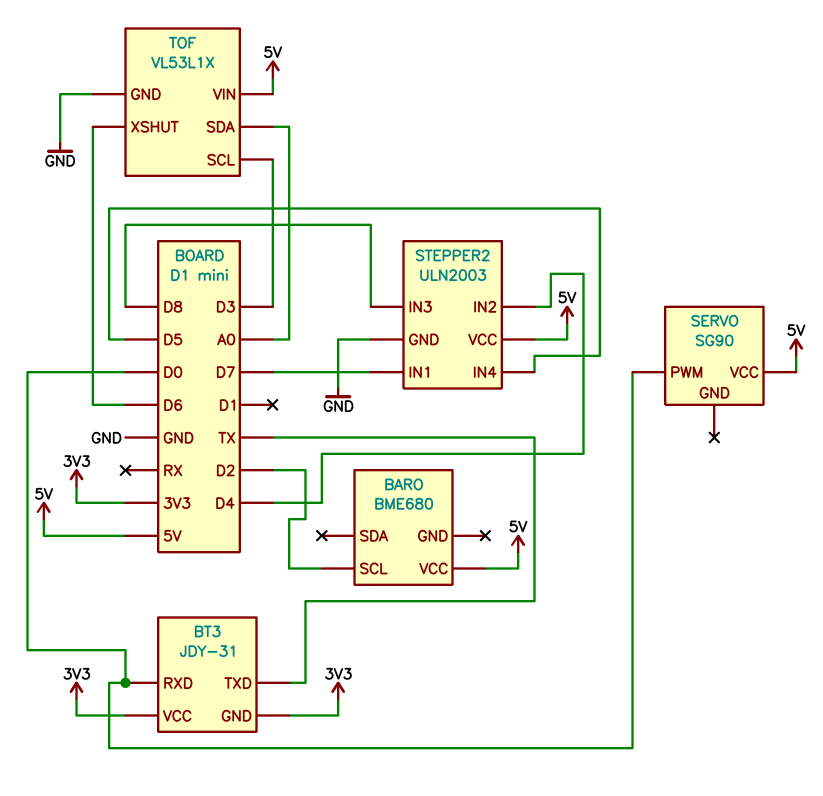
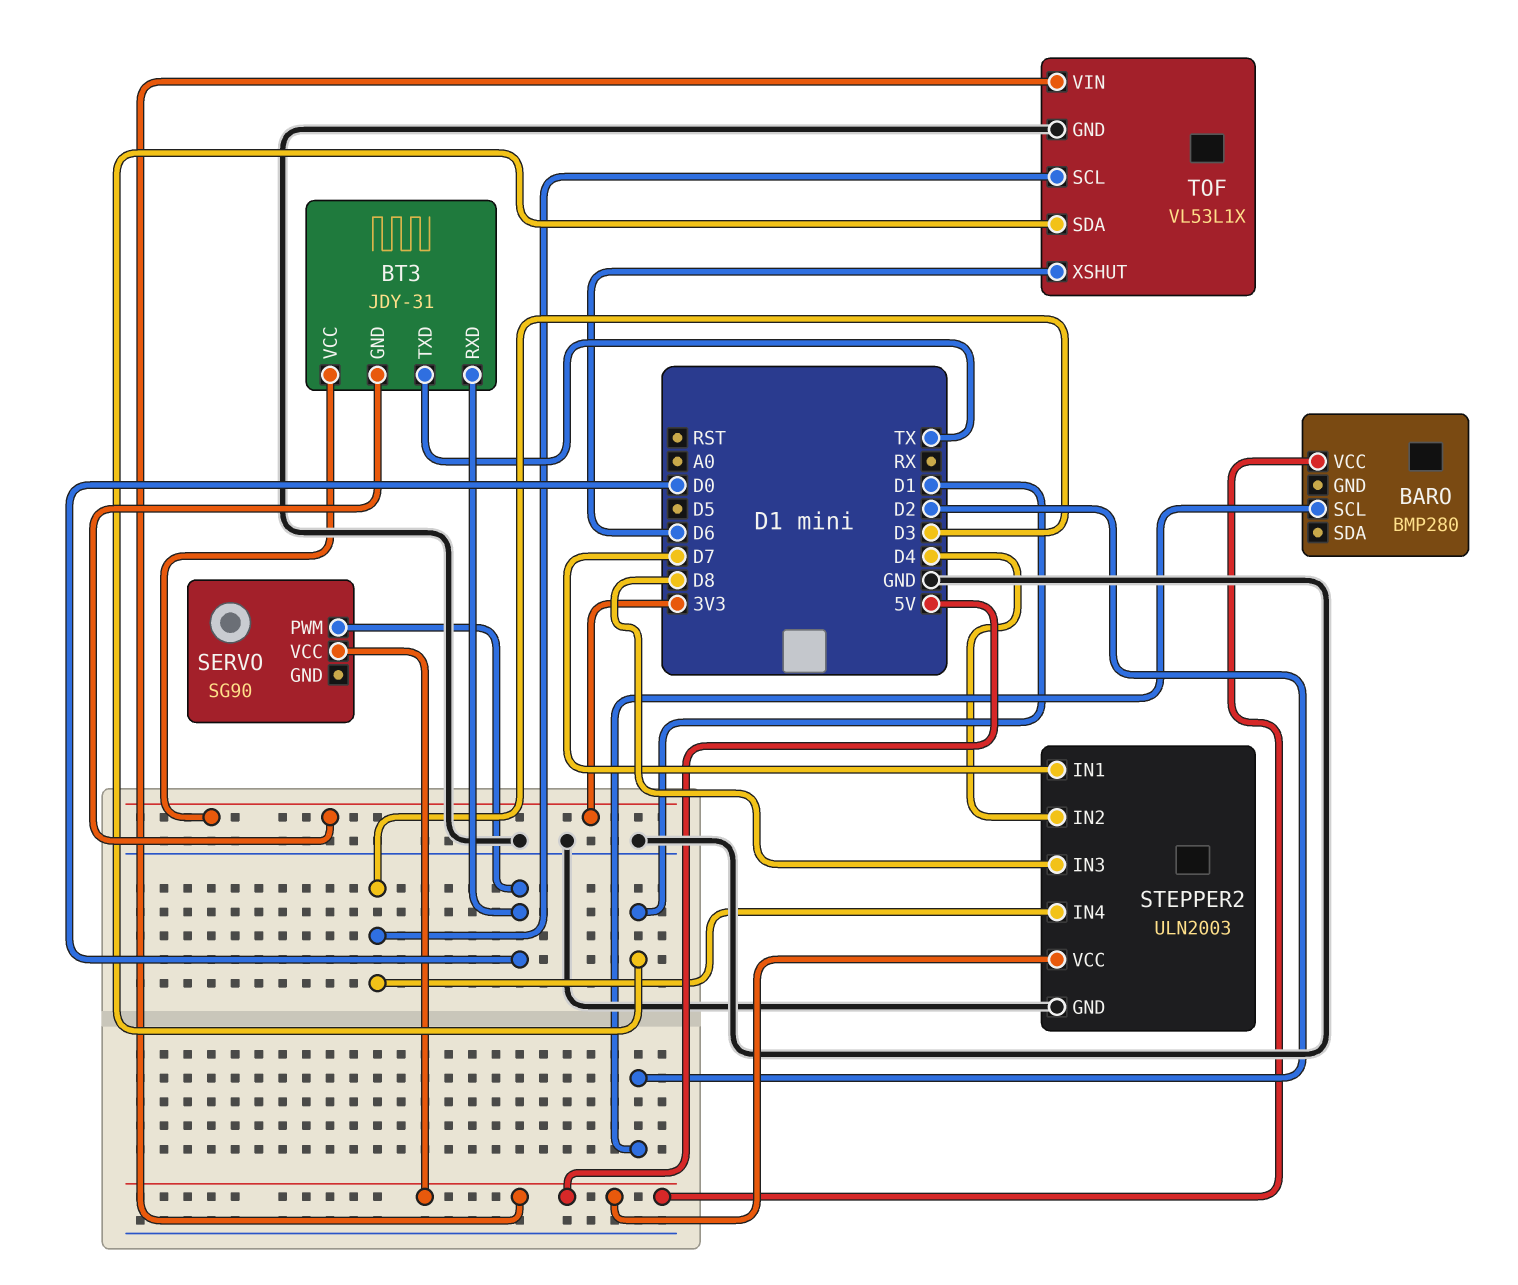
BARO: BME680 -> BMP280
STEPPER2 pin IN4: D5 -> D3
TOF pin SDA: A0 -> D1

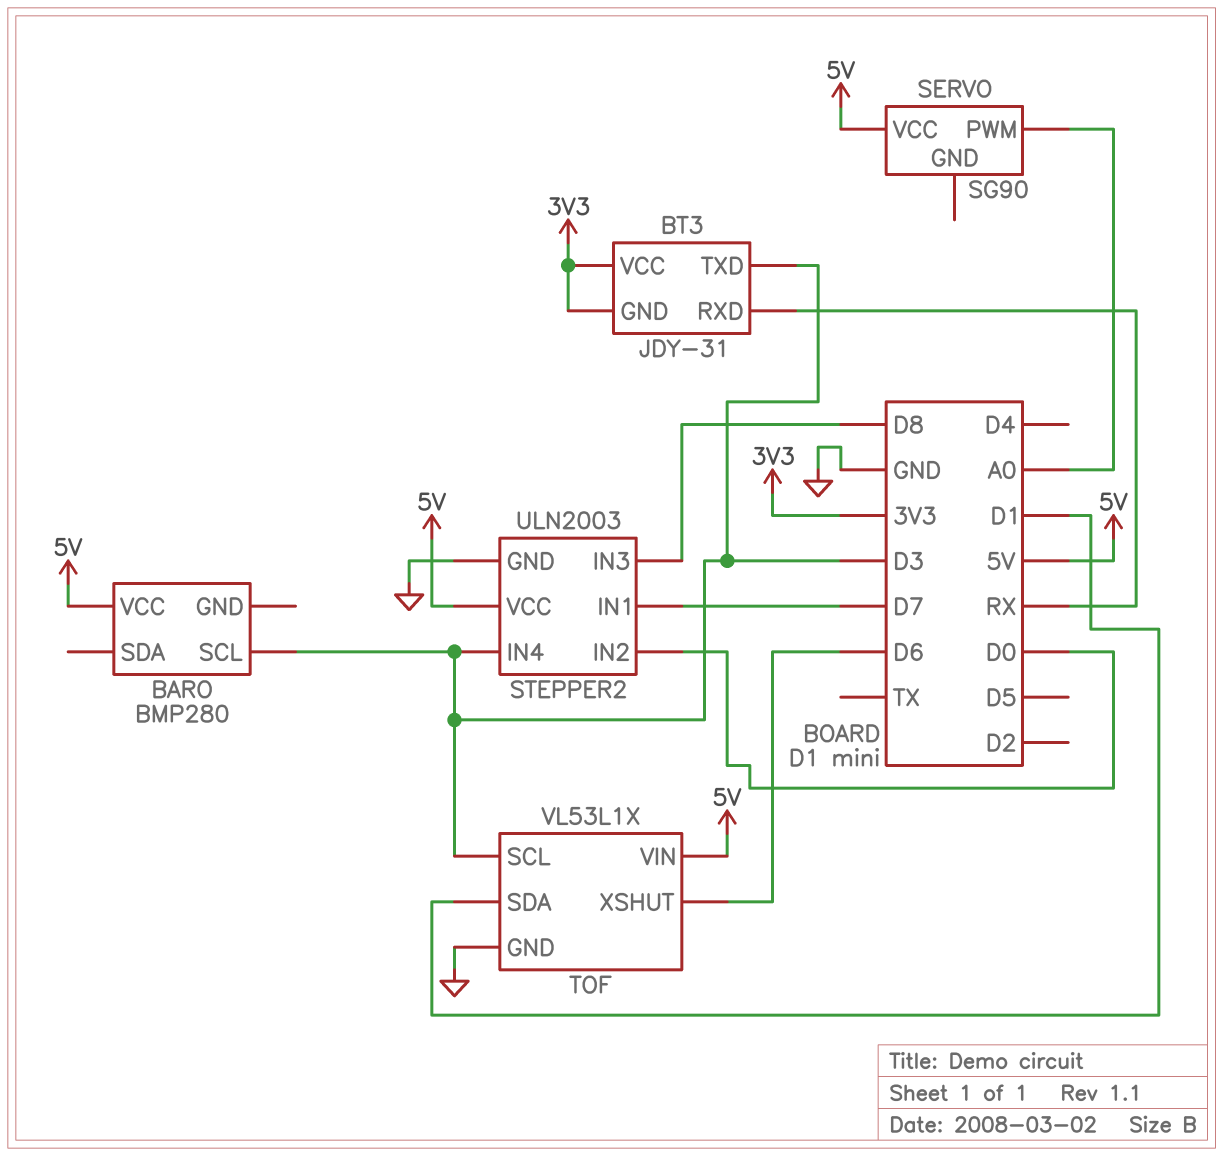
BARO pin SCL: D2 -> D3
BT3 pin RXD: D0 -> RX
BT3 pin TXD: TX -> D3
SERVO pin PWM: D0 -> A0
STEPPER2 pin IN2: D4 -> D0

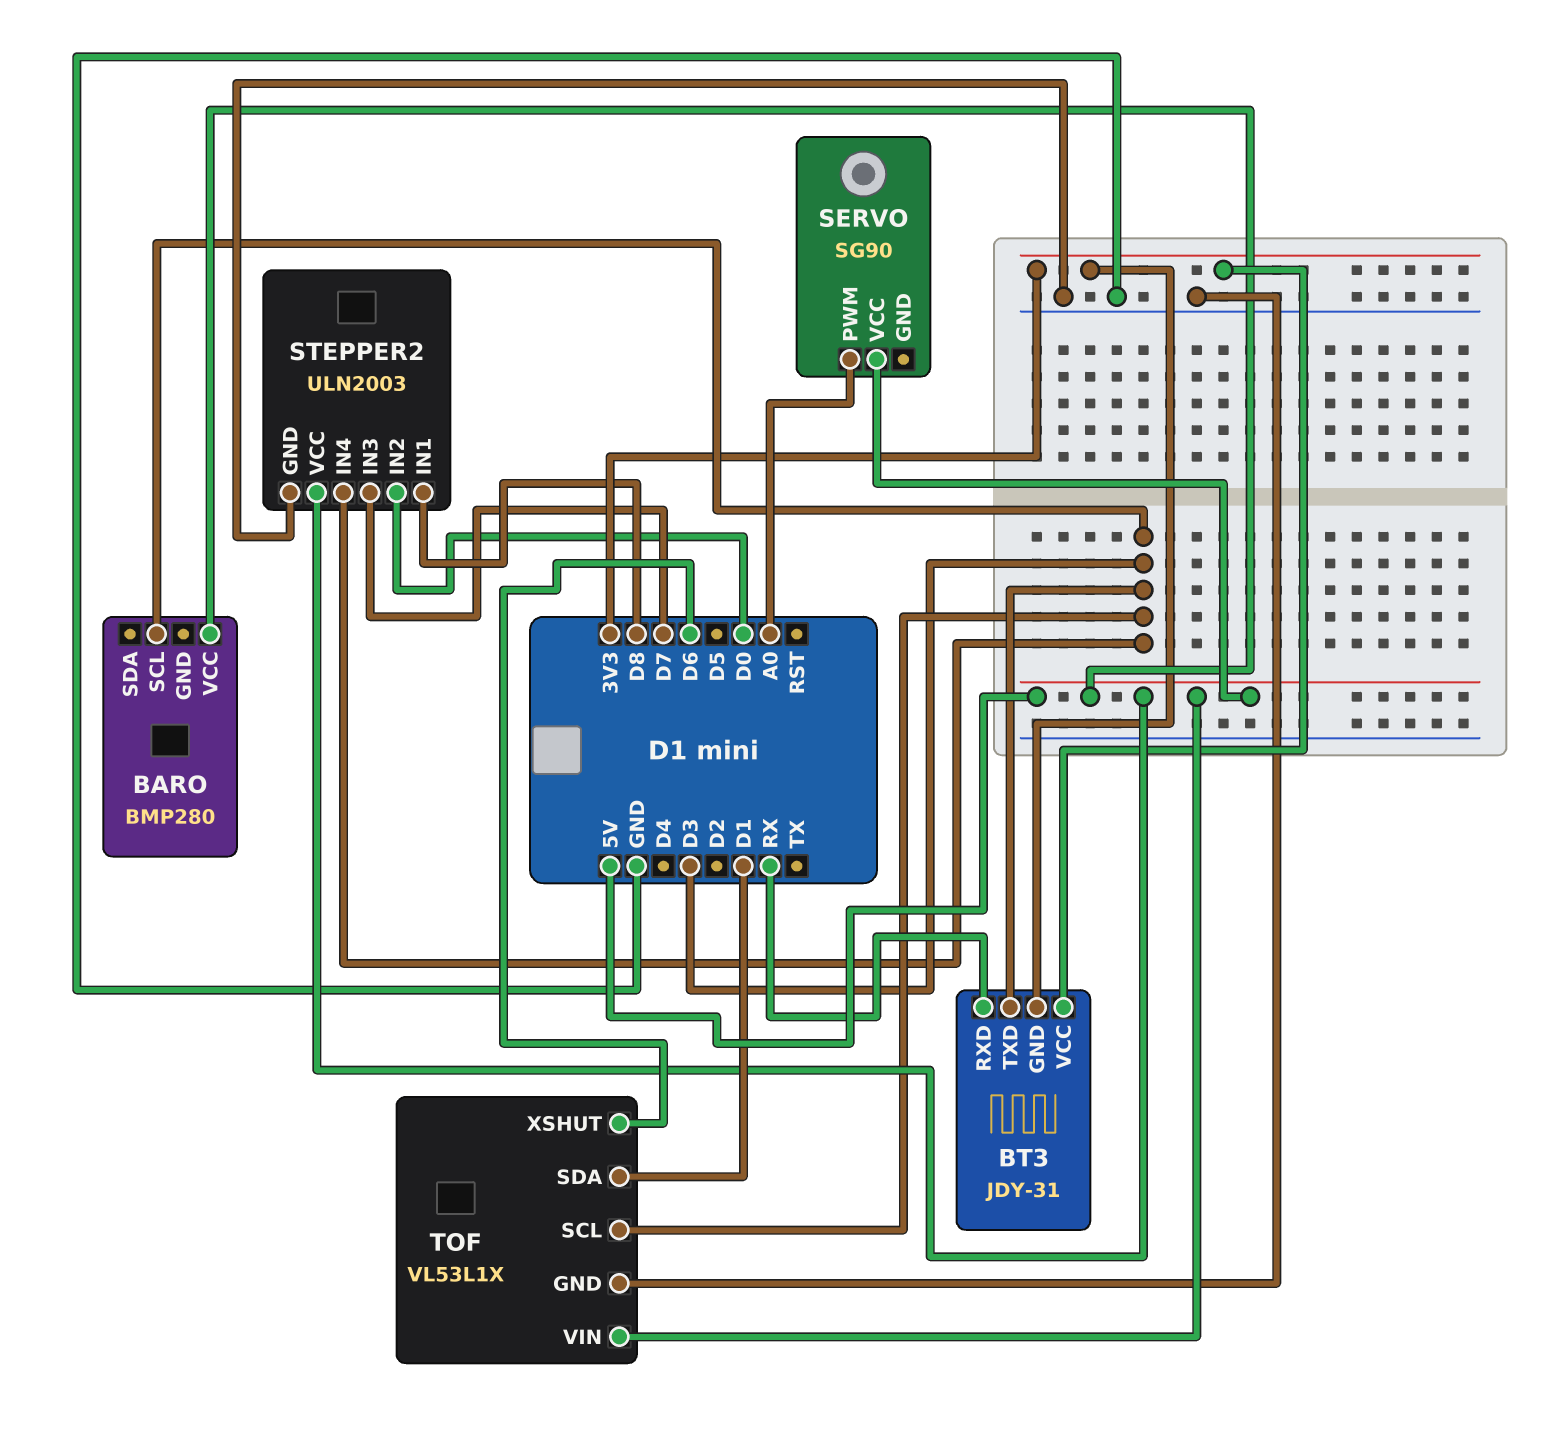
STEPPER2 pin IN1: D7 -> D8
STEPPER2 pin IN3: D8 -> D7

